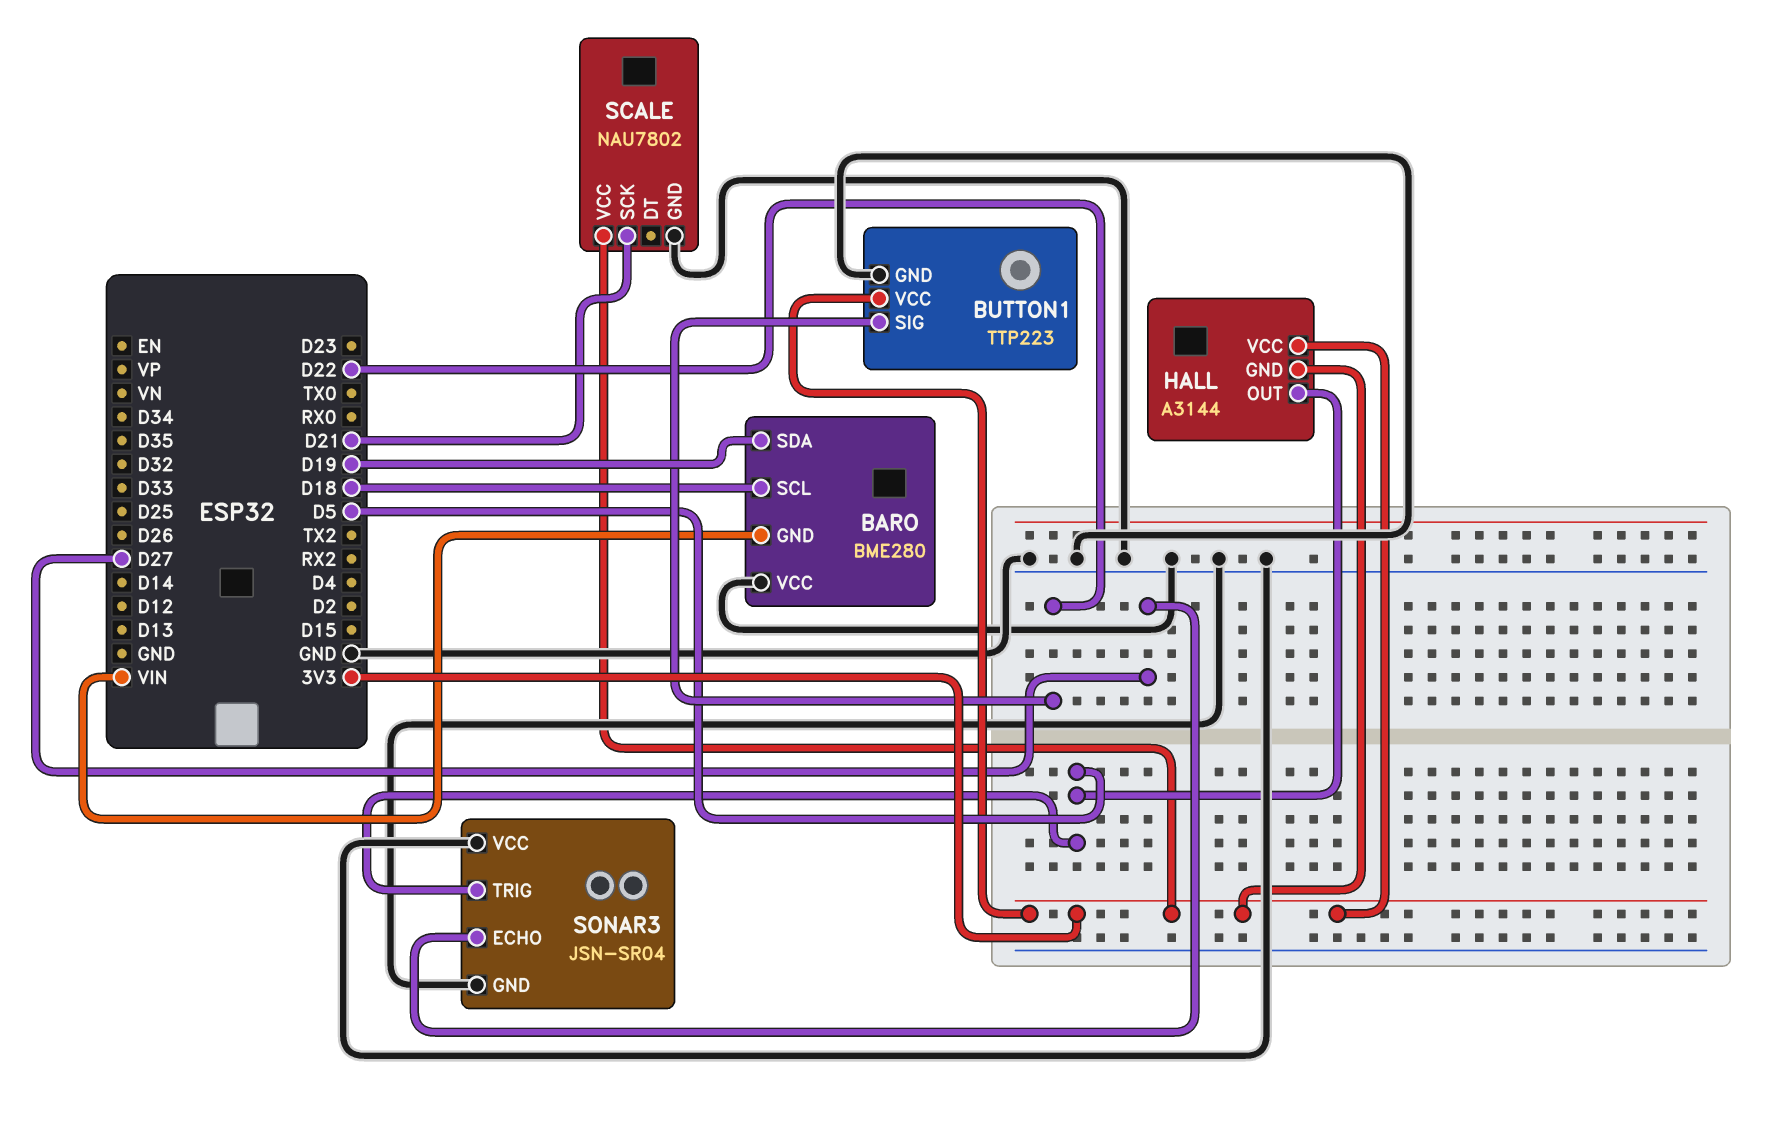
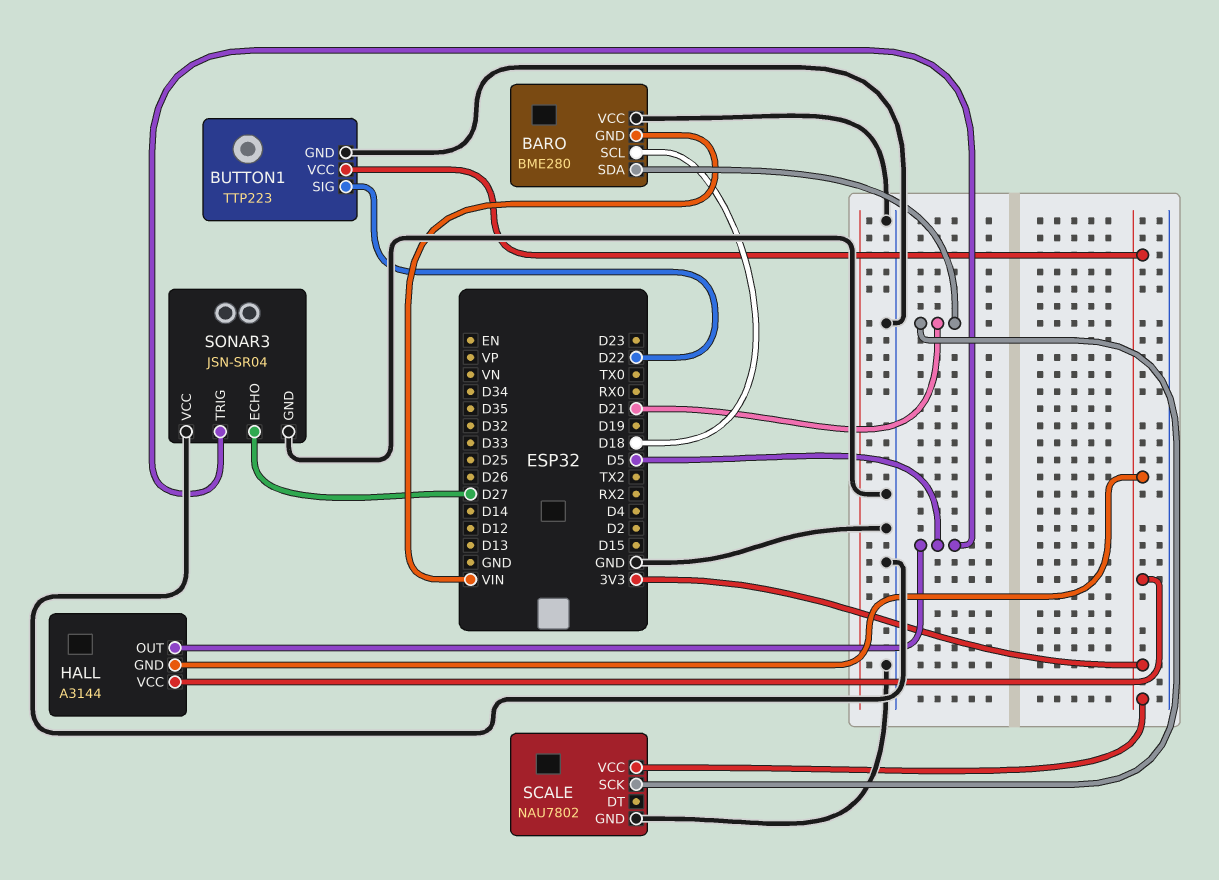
BARO pin SDA: D19 -> D21

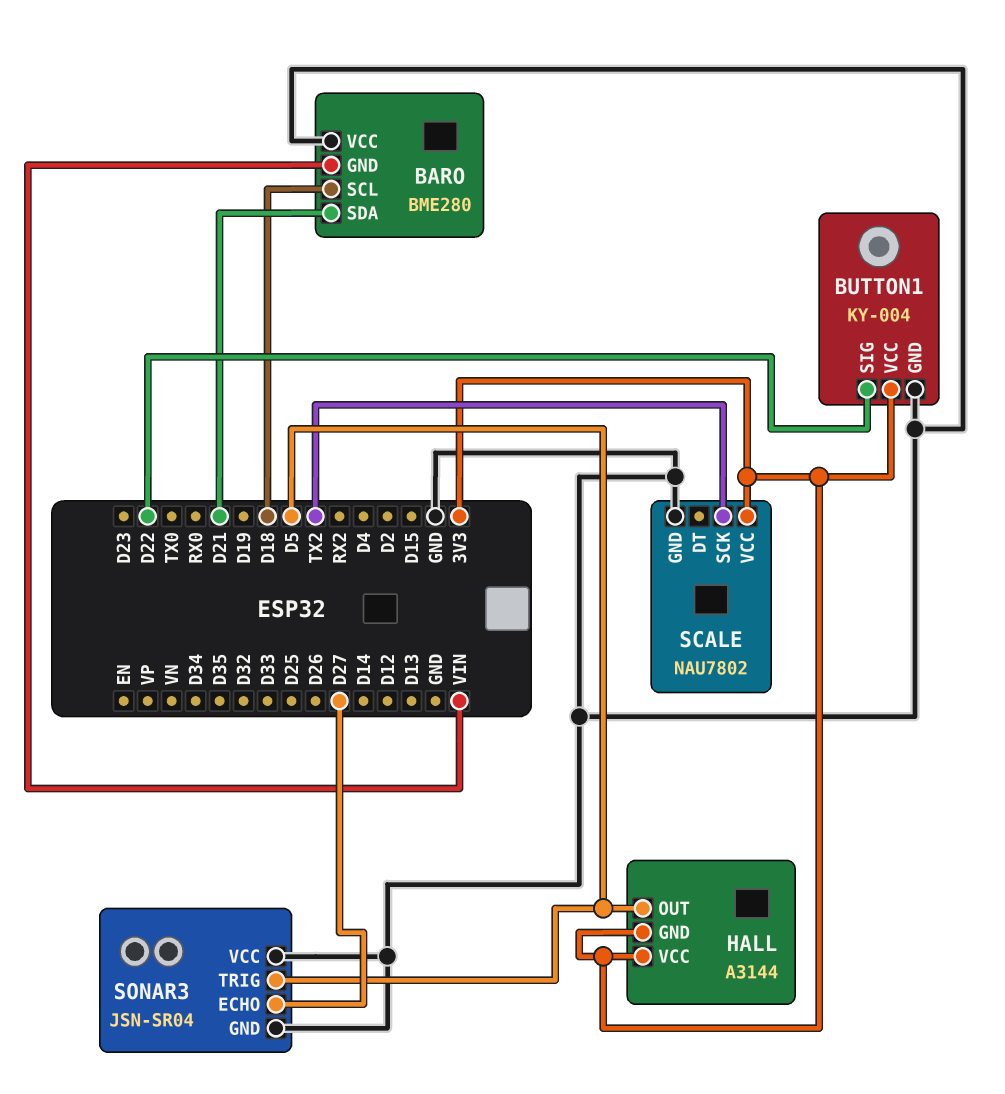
BUTTON1: TTP223 -> KY-004
SCALE pin SCK: D21 -> TX2

